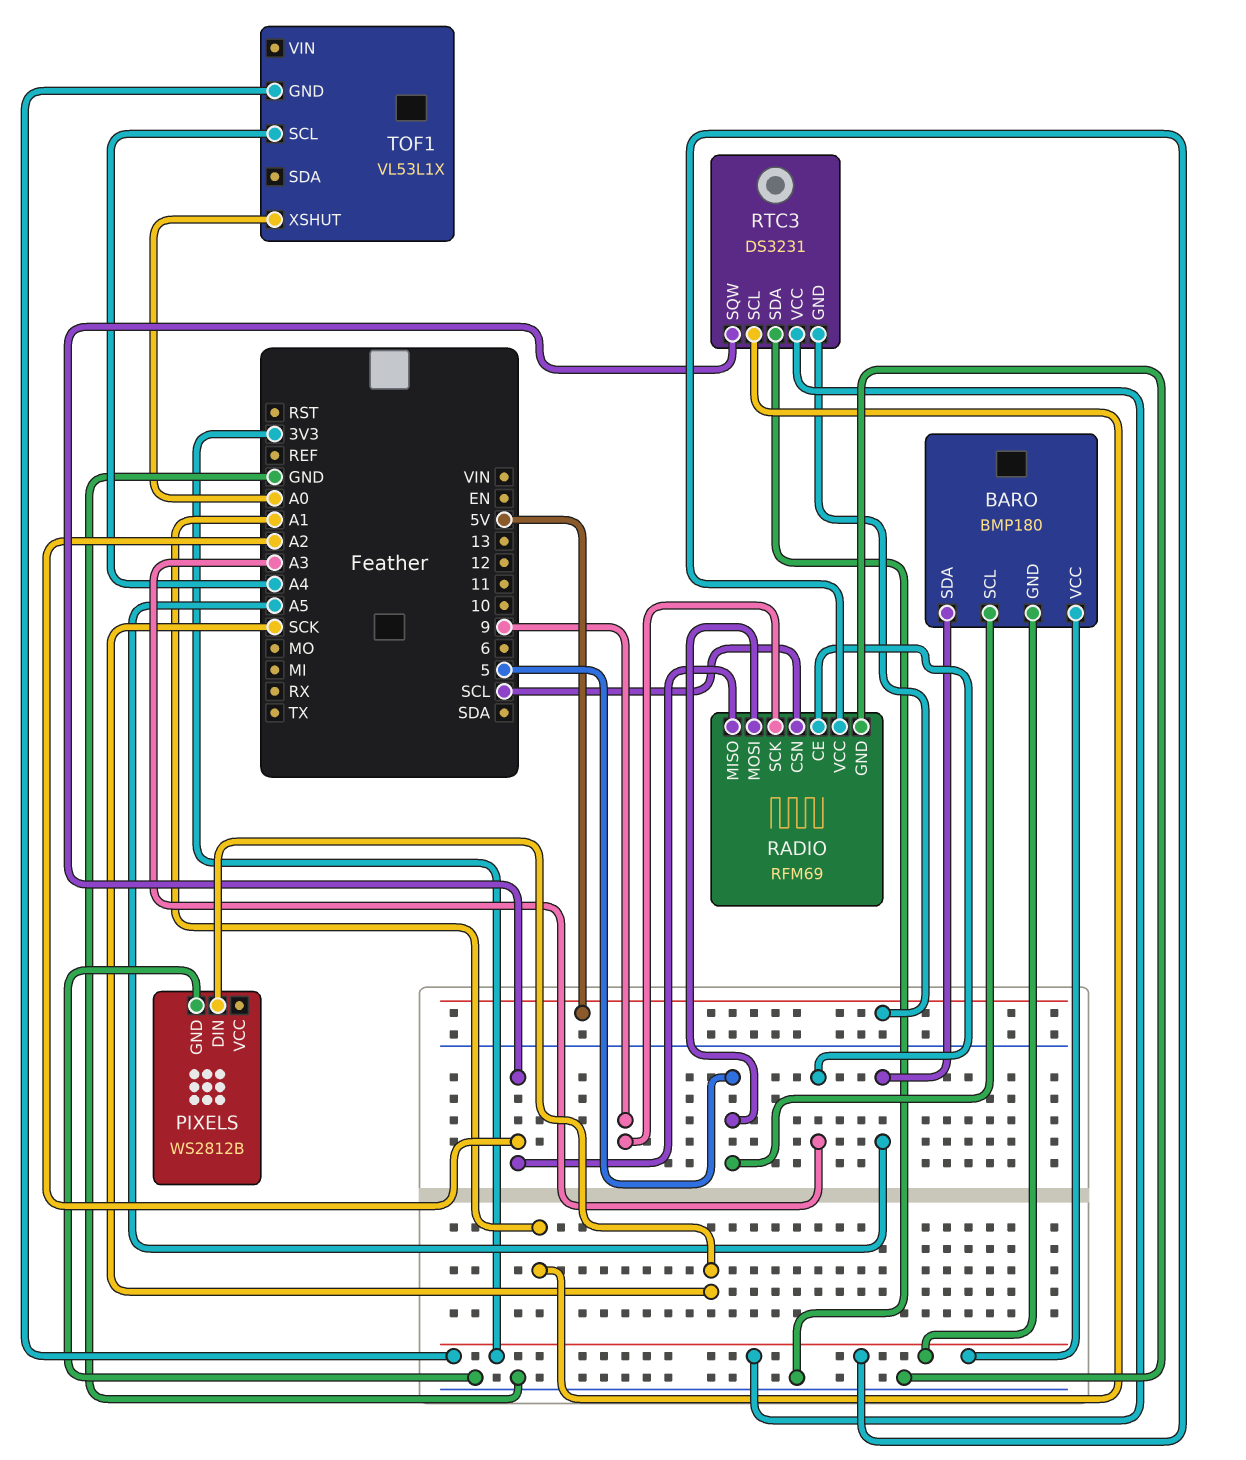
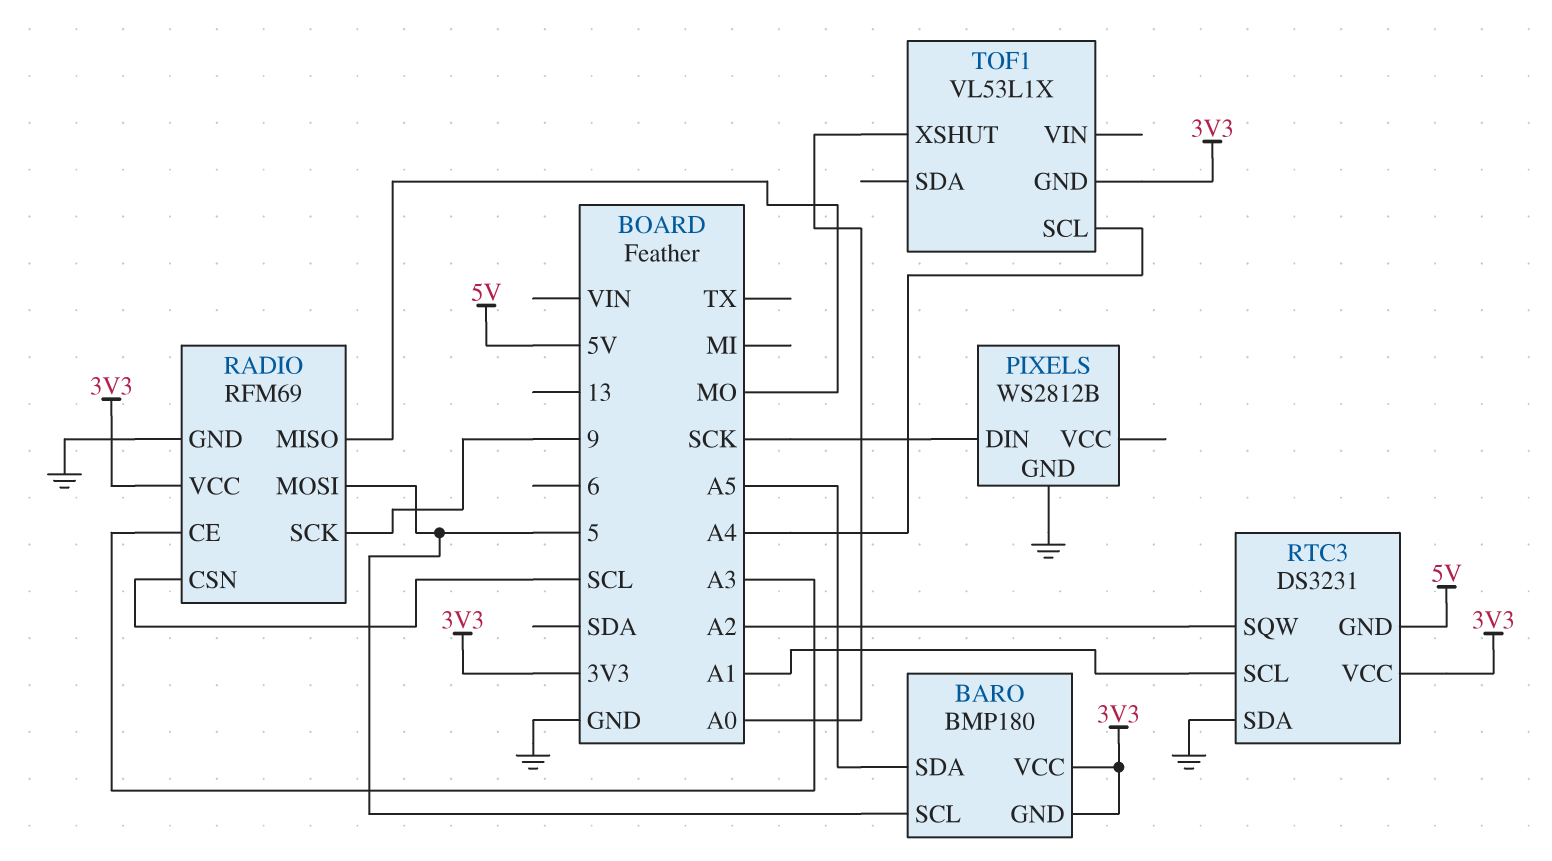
RADIO pin MISO: A2 -> MO

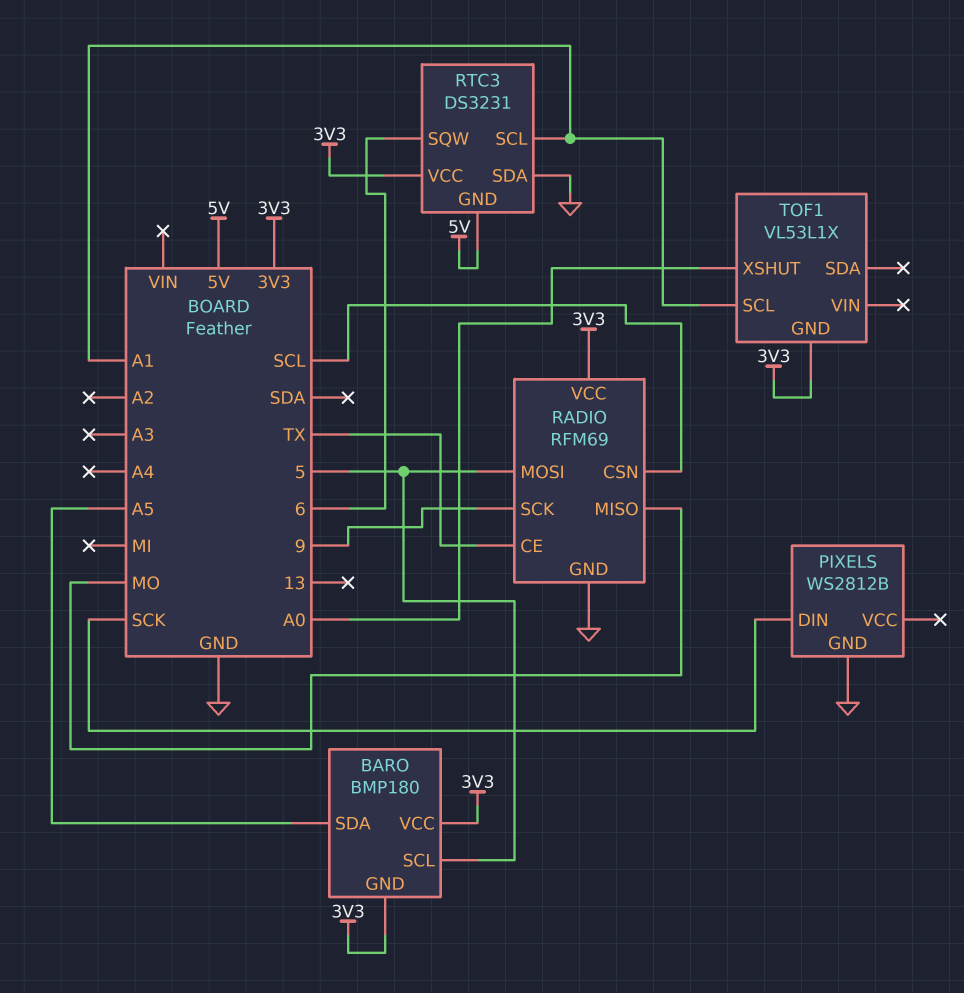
RADIO pin CE: A3 -> TX
RTC3 pin SQW: A2 -> 6
TOF1 pin SCL: A4 -> A1

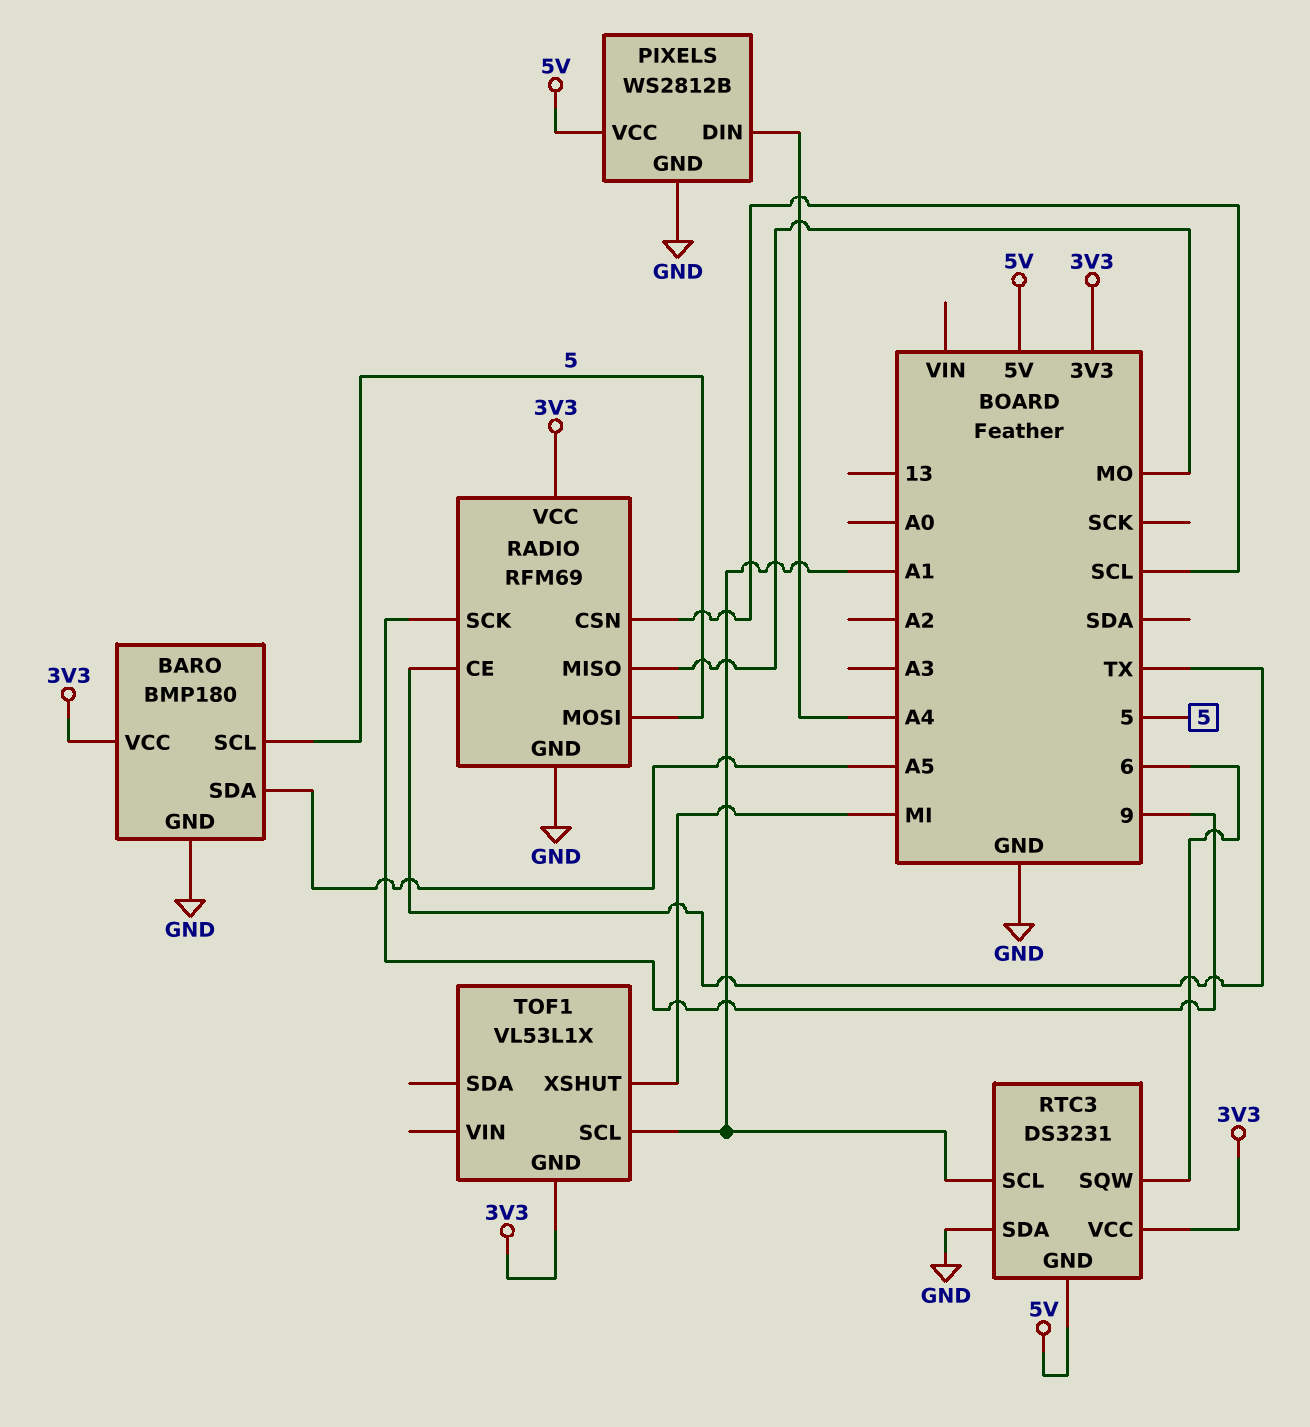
BARO pin GND: 3V3 -> GND
PIXELS pin DIN: SCK -> A4
PIXELS pin VCC: none -> 5V
TOF1 pin XSHUT: A0 -> MI

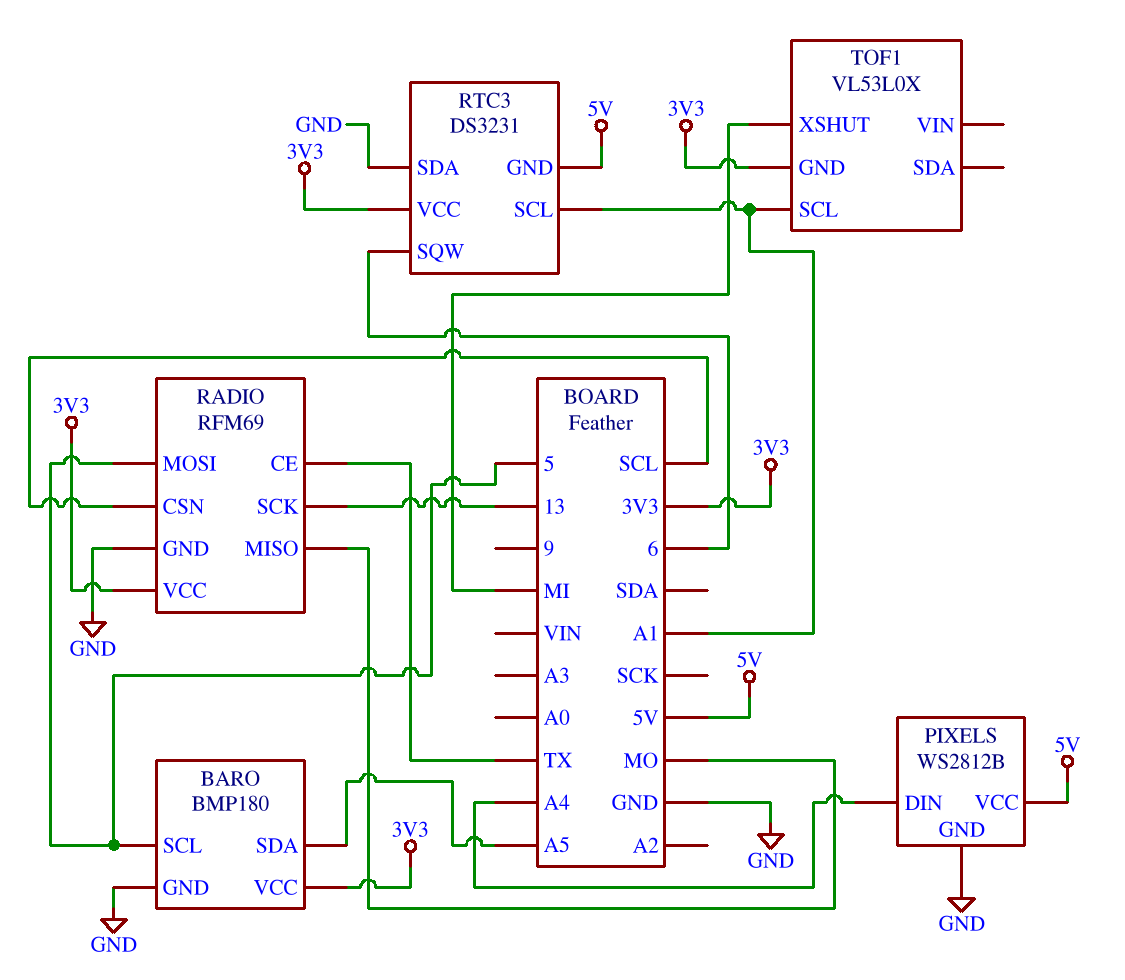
RADIO pin SCK: 9 -> 13
TOF1: VL53L1X -> VL53L0X

